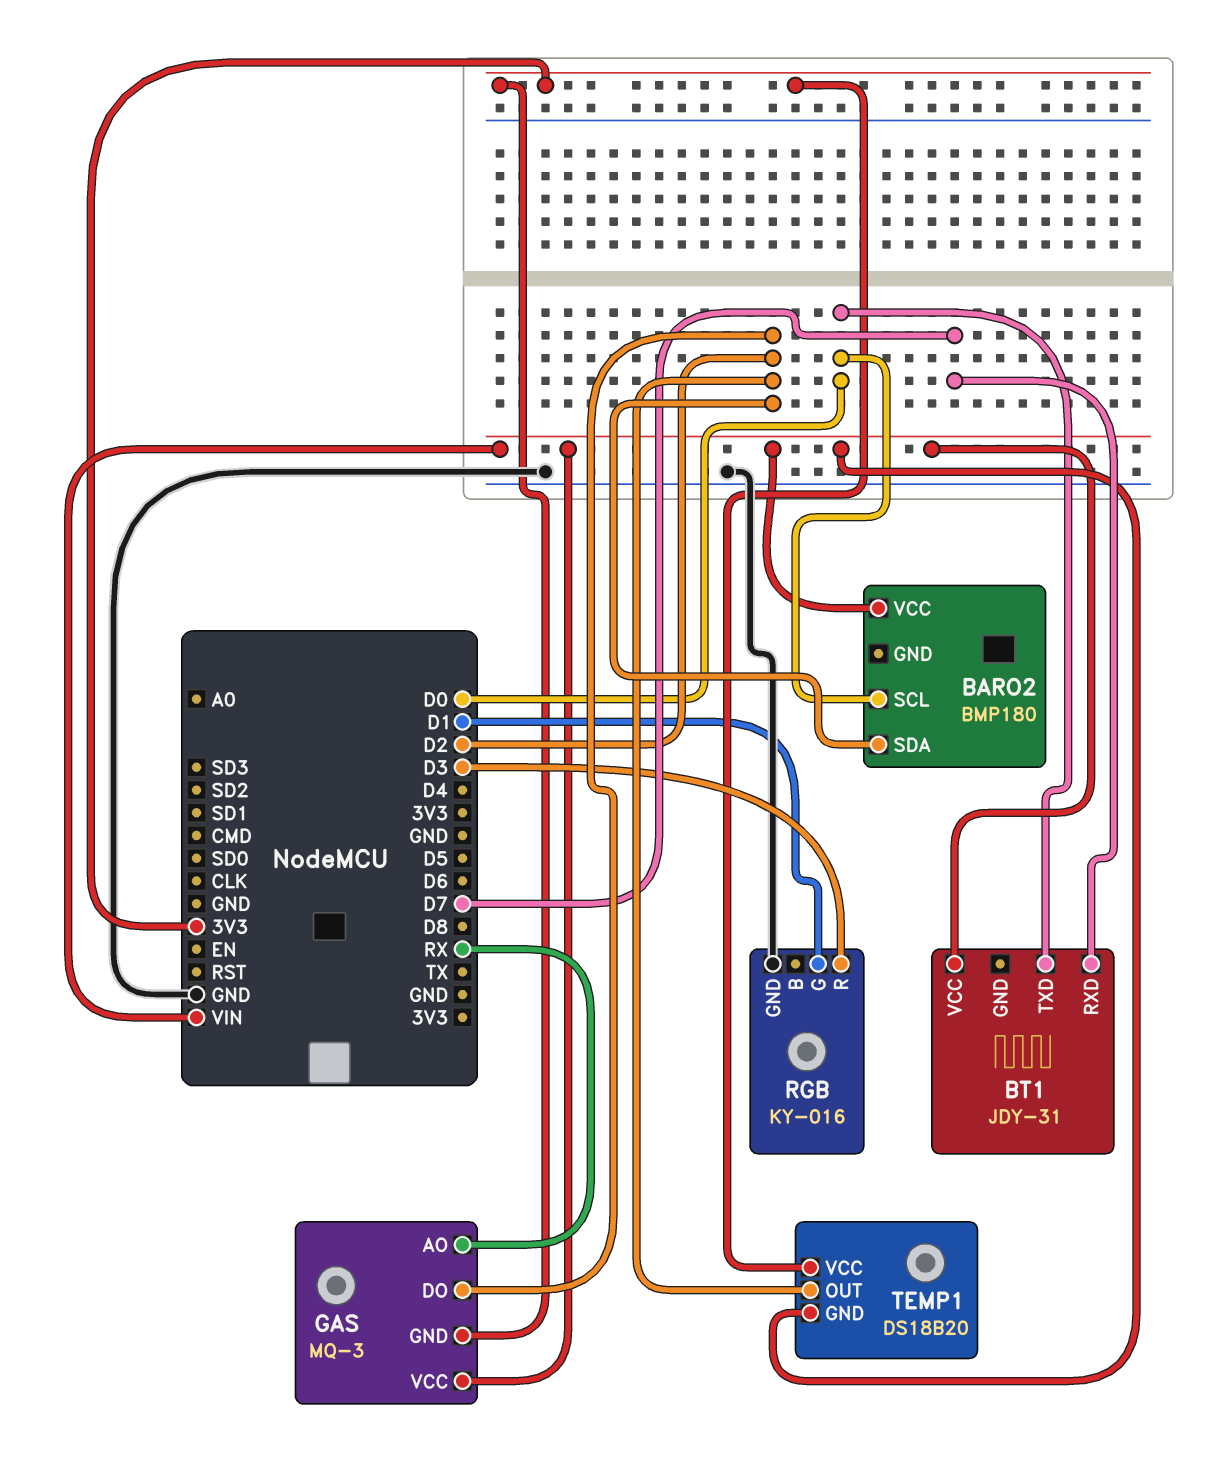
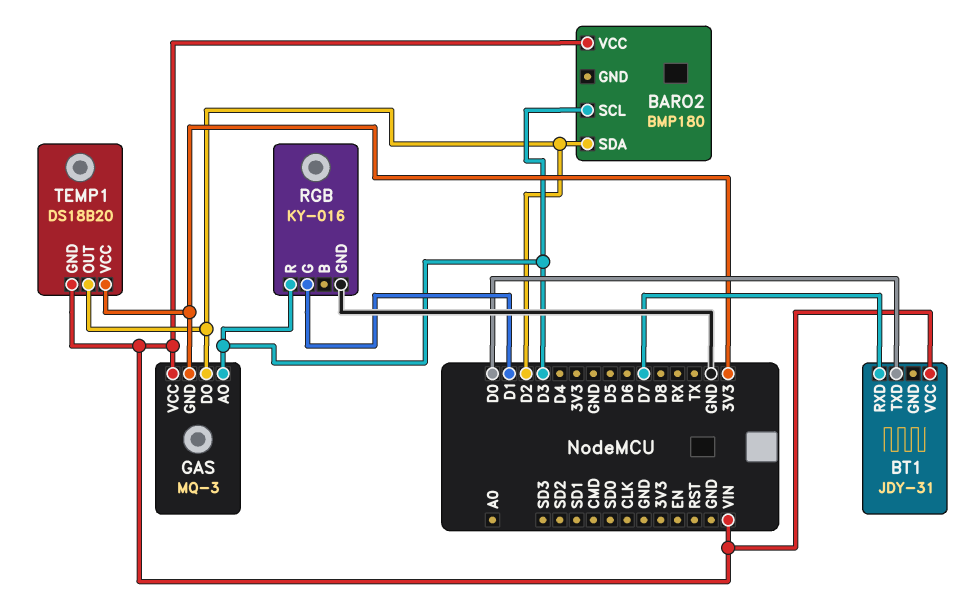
BARO2 pin SCL: D0 -> D3
GAS pin AO: RX -> D3

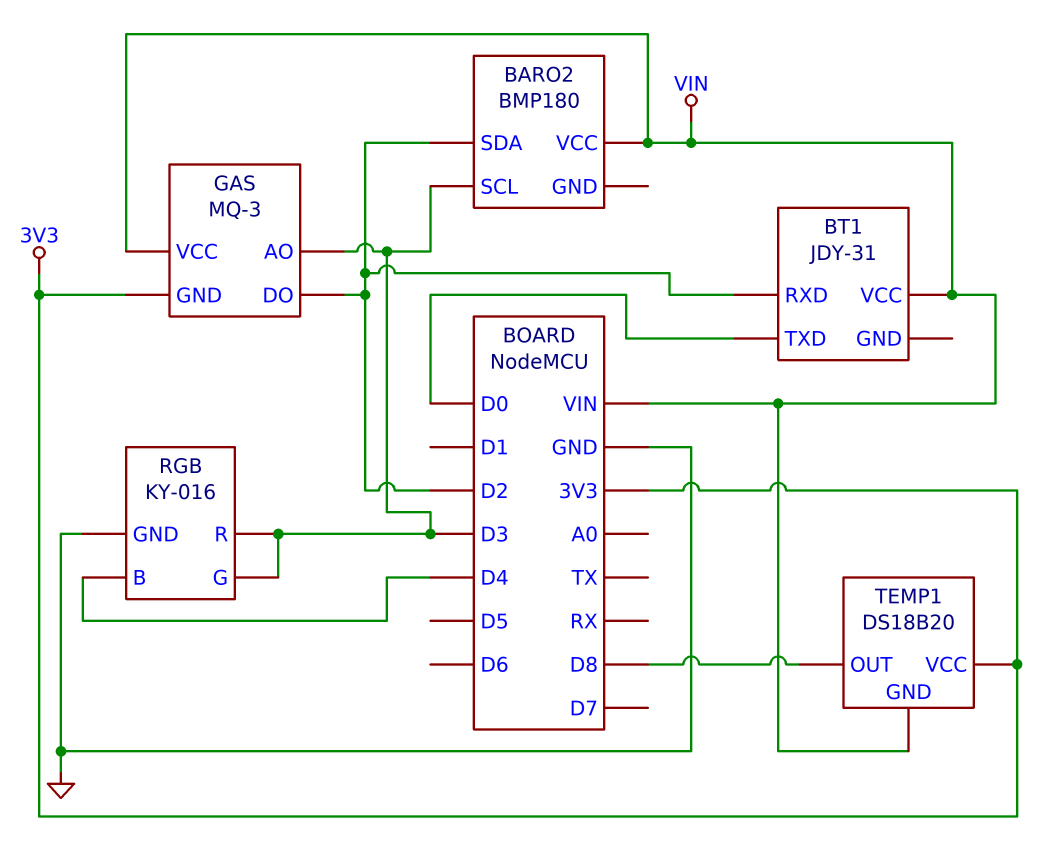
BT1 pin RXD: D7 -> D2
RGB pin B: none -> D4
RGB pin G: D1 -> D3
TEMP1 pin OUT: D2 -> D8

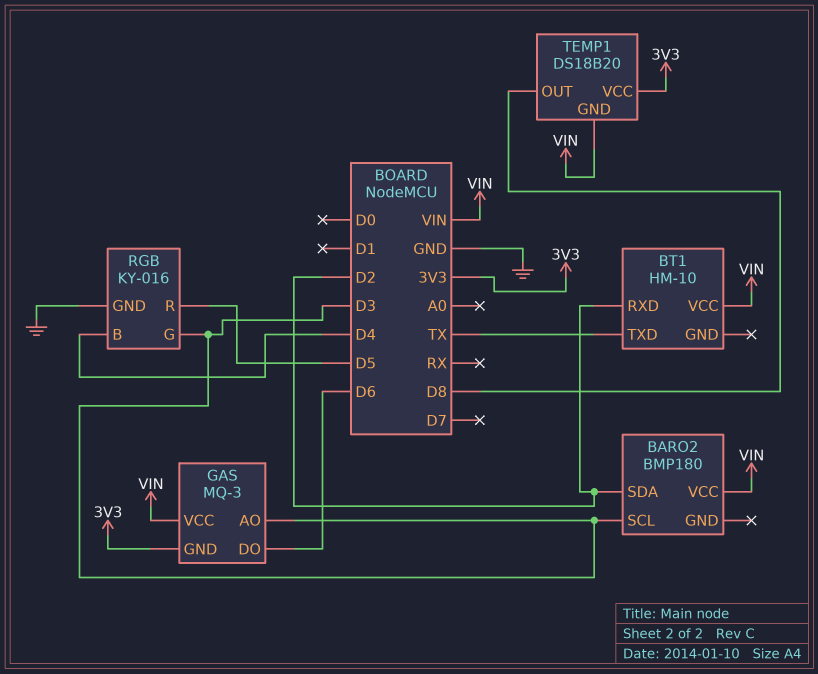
BT1: JDY-31 -> HM-10
BT1 pin TXD: D0 -> TX
GAS pin DO: D2 -> D6
RGB pin R: D3 -> D5

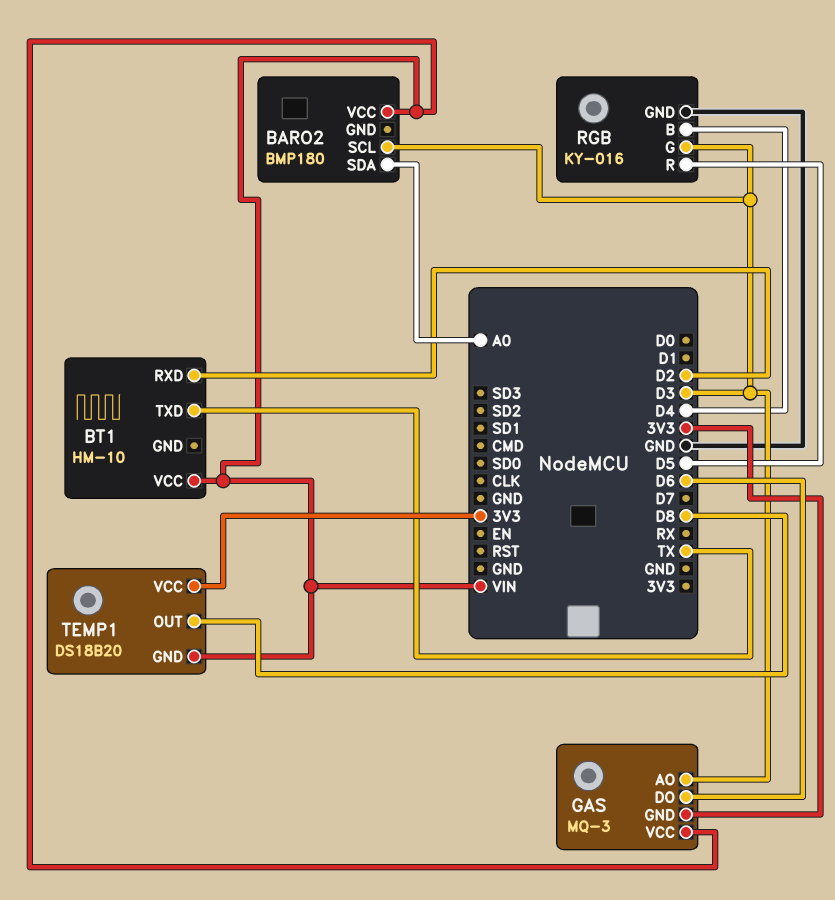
BARO2 pin SDA: D2 -> A0

